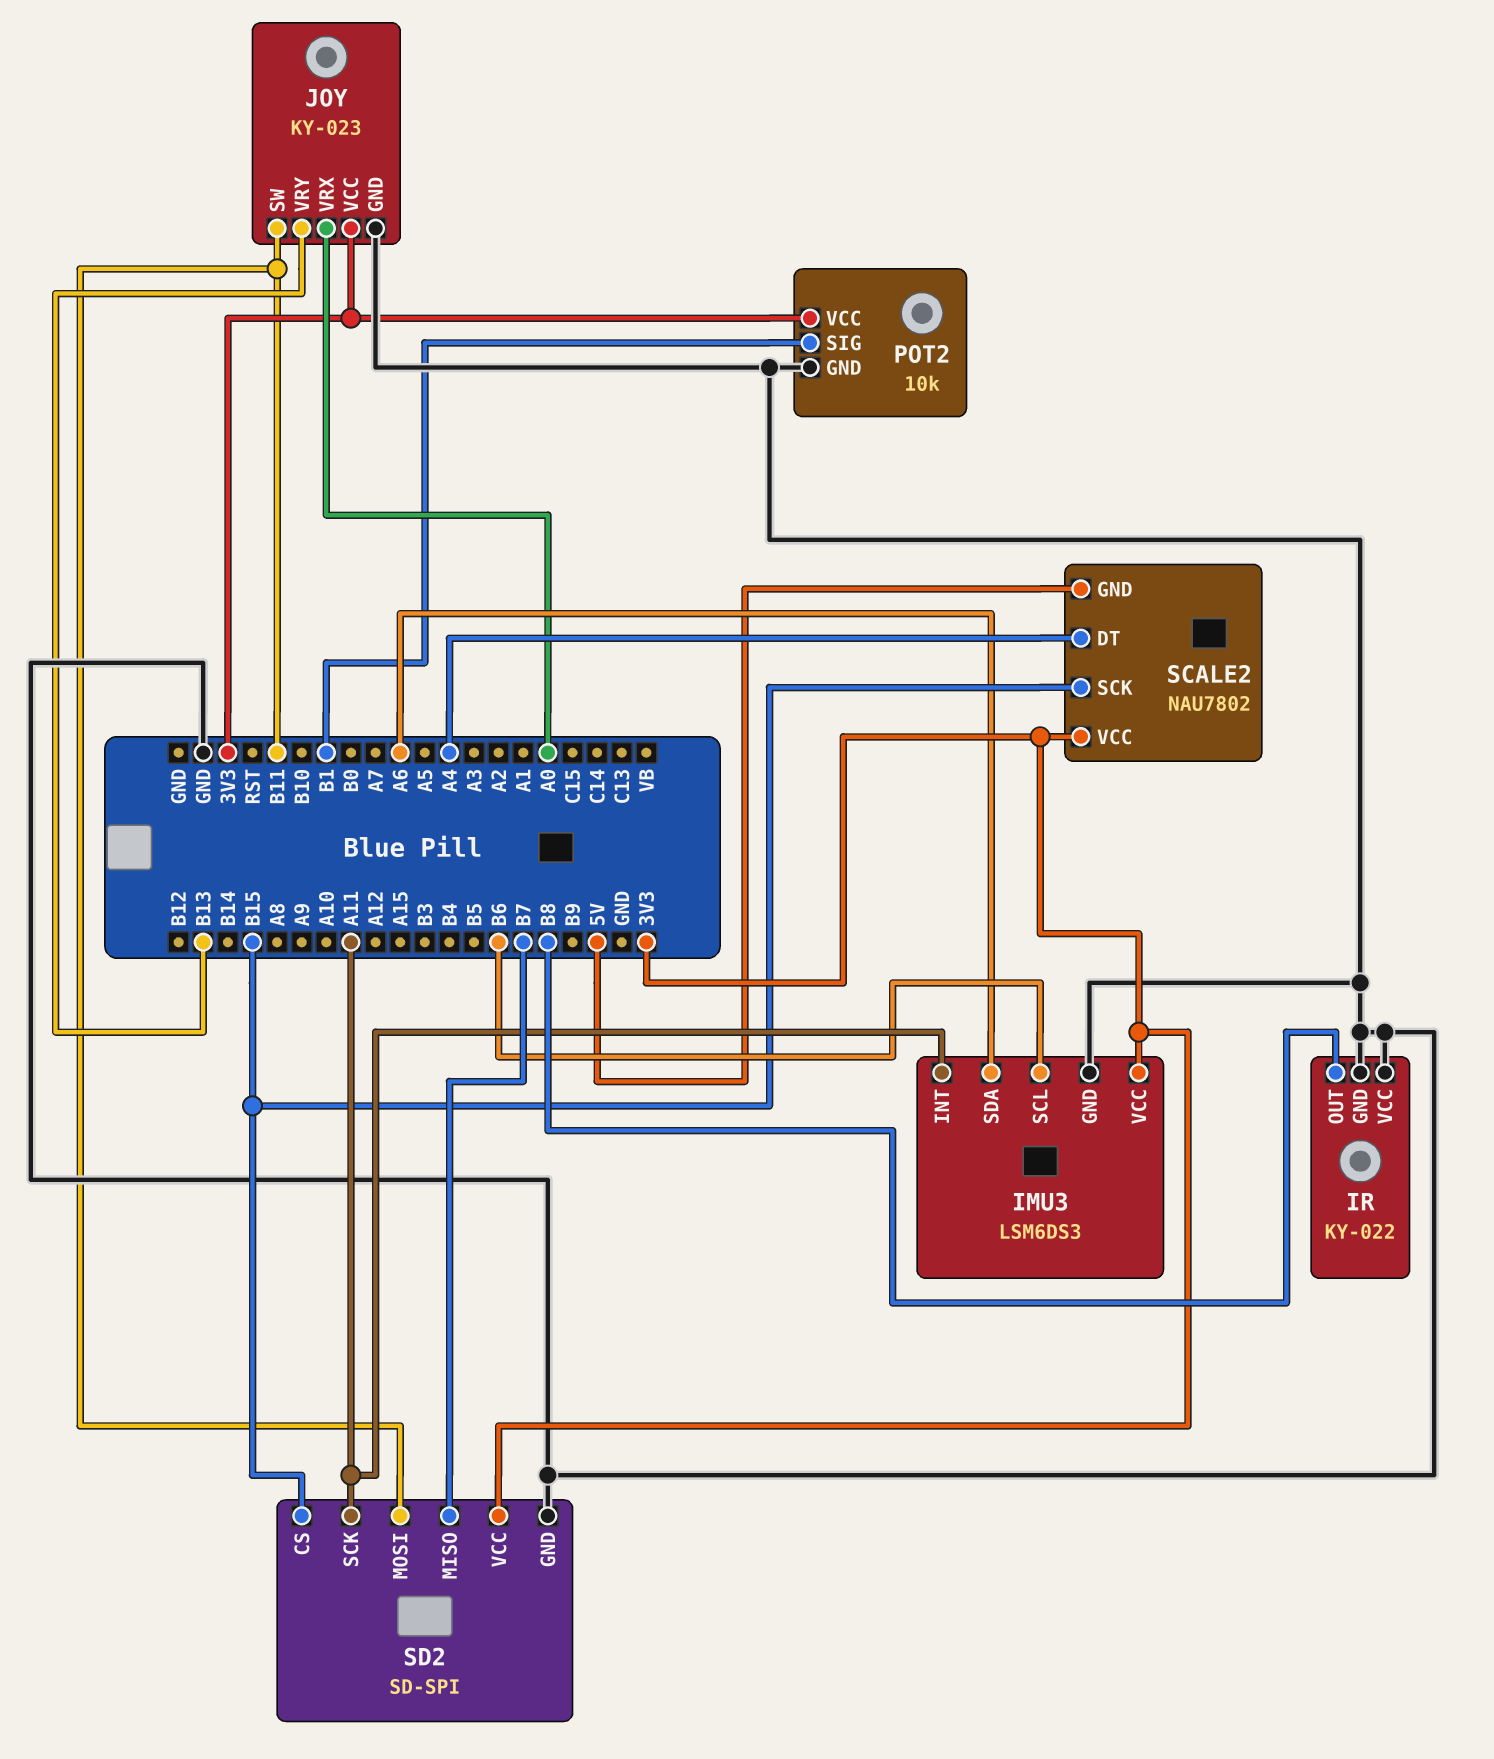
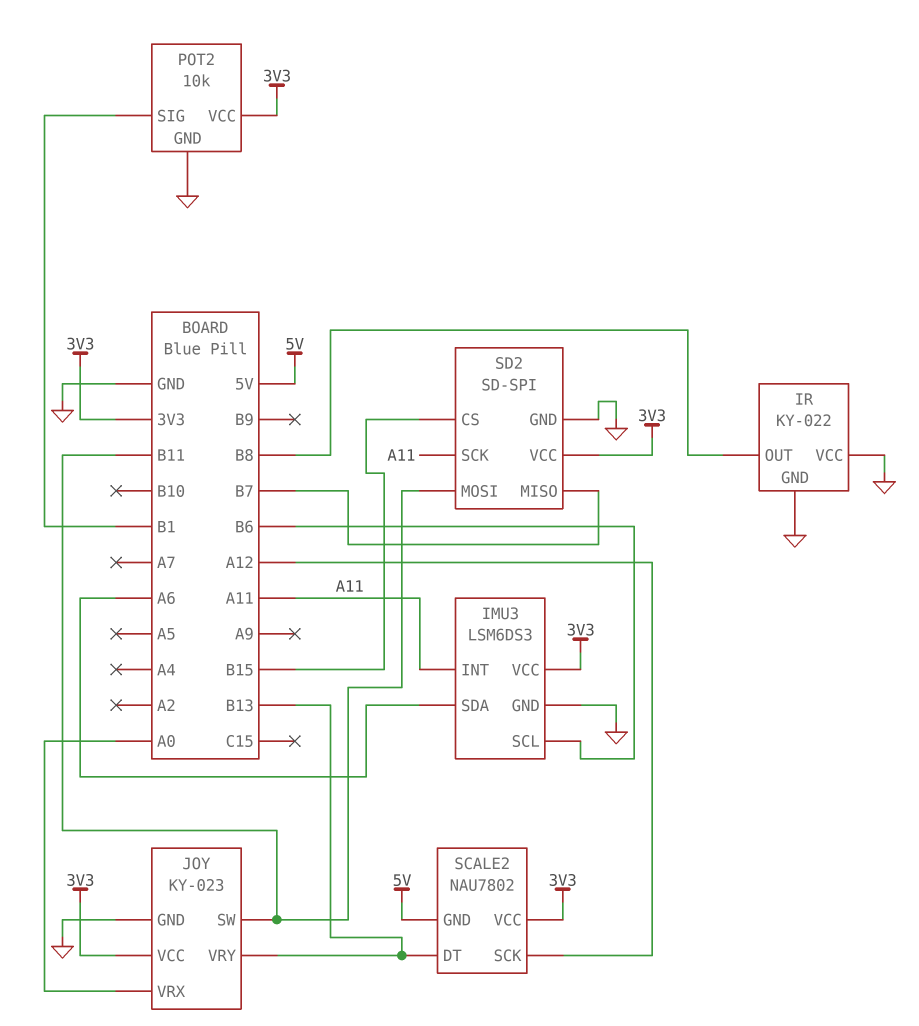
SCALE2 pin DT: A4 -> B13
SCALE2 pin SCK: B15 -> A12

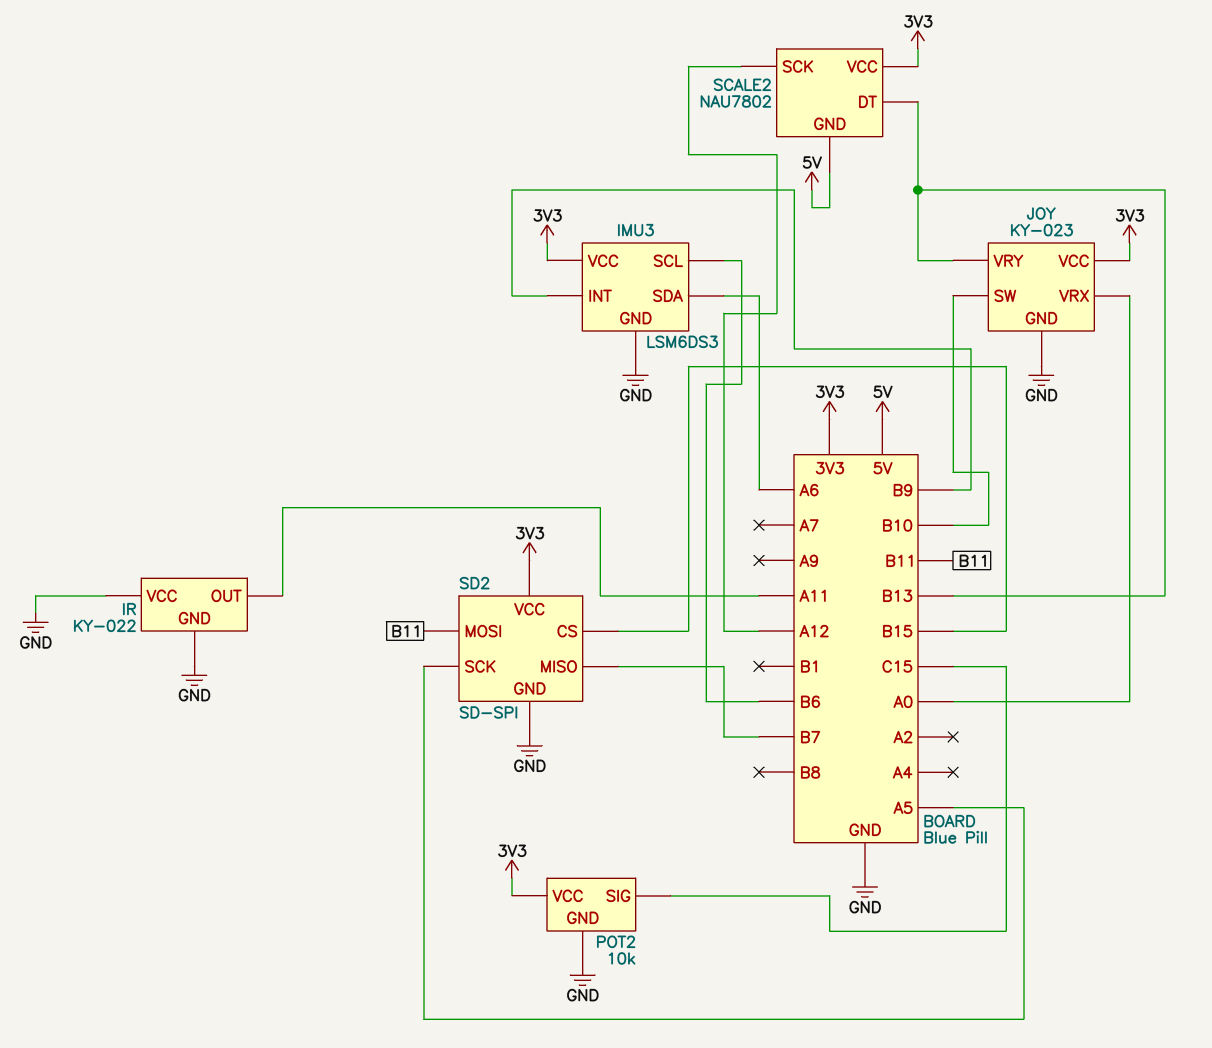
IMU3 pin INT: A11 -> B9
IR pin OUT: B8 -> A11
JOY pin SW: B11 -> B10
POT2 pin SIG: B1 -> C15
SD2 pin SCK: A11 -> A5

